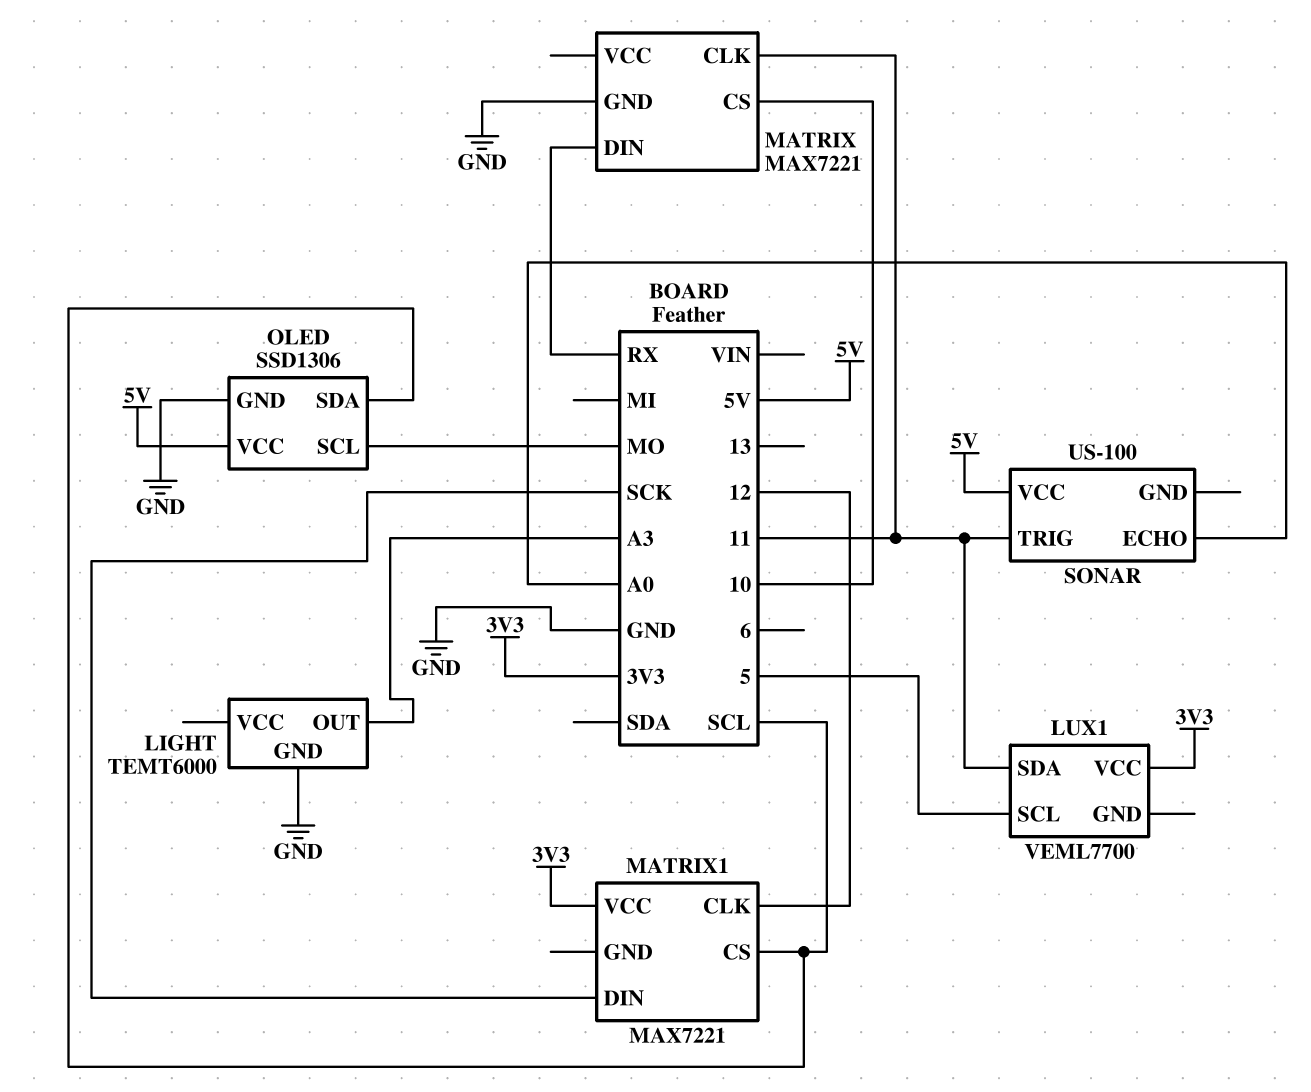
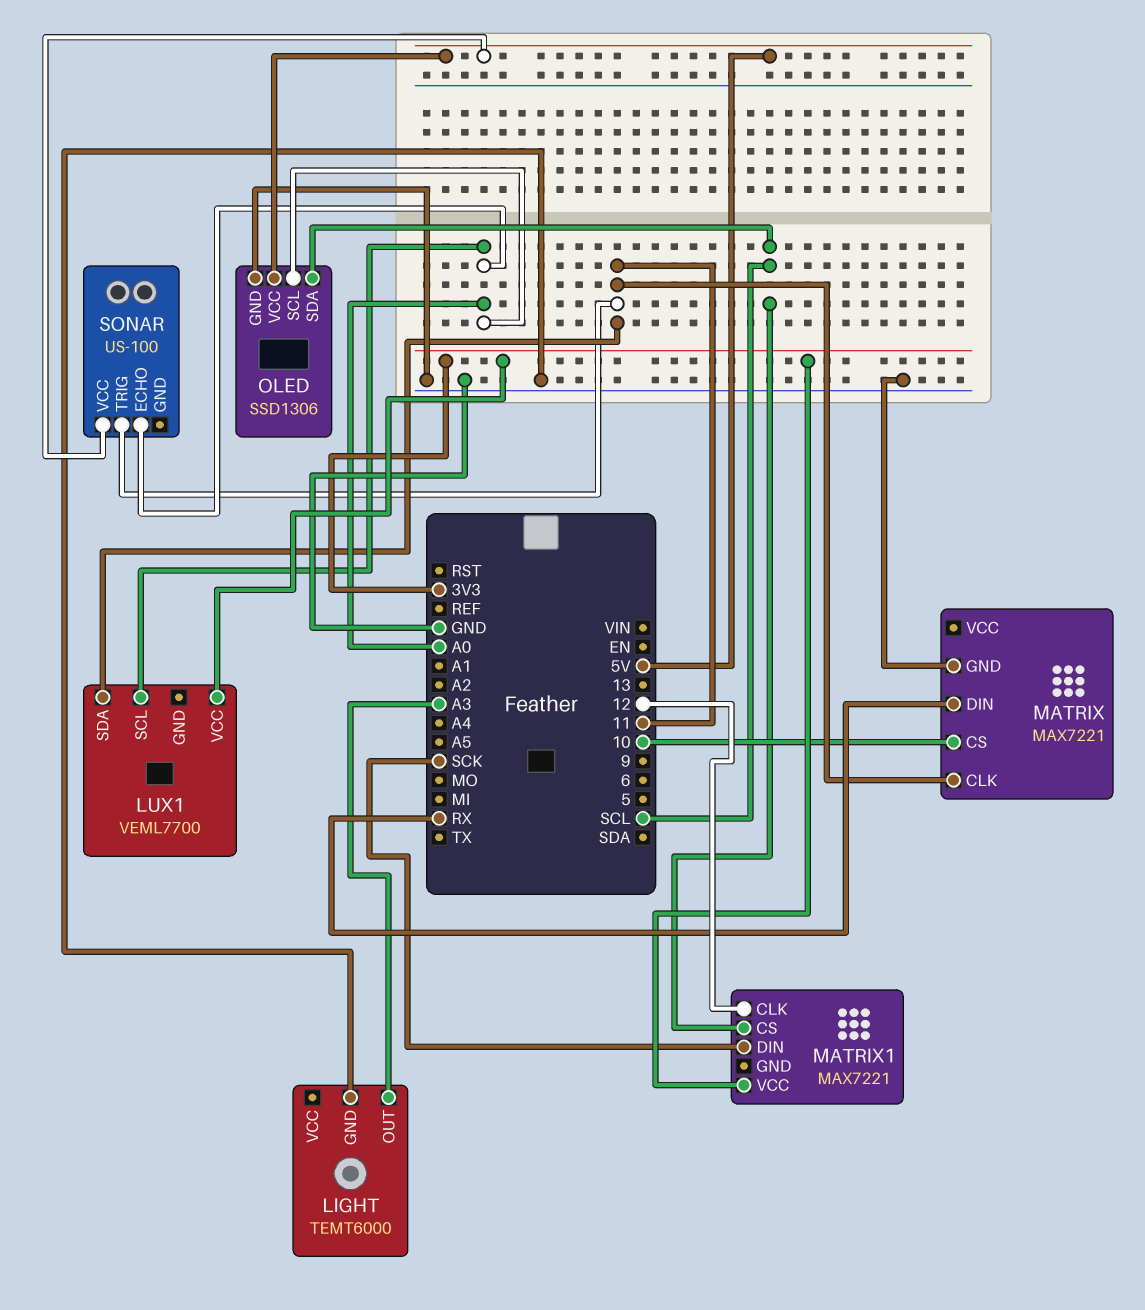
LUX1 pin SCL: 5 -> A0
OLED pin SCL: MO -> A0

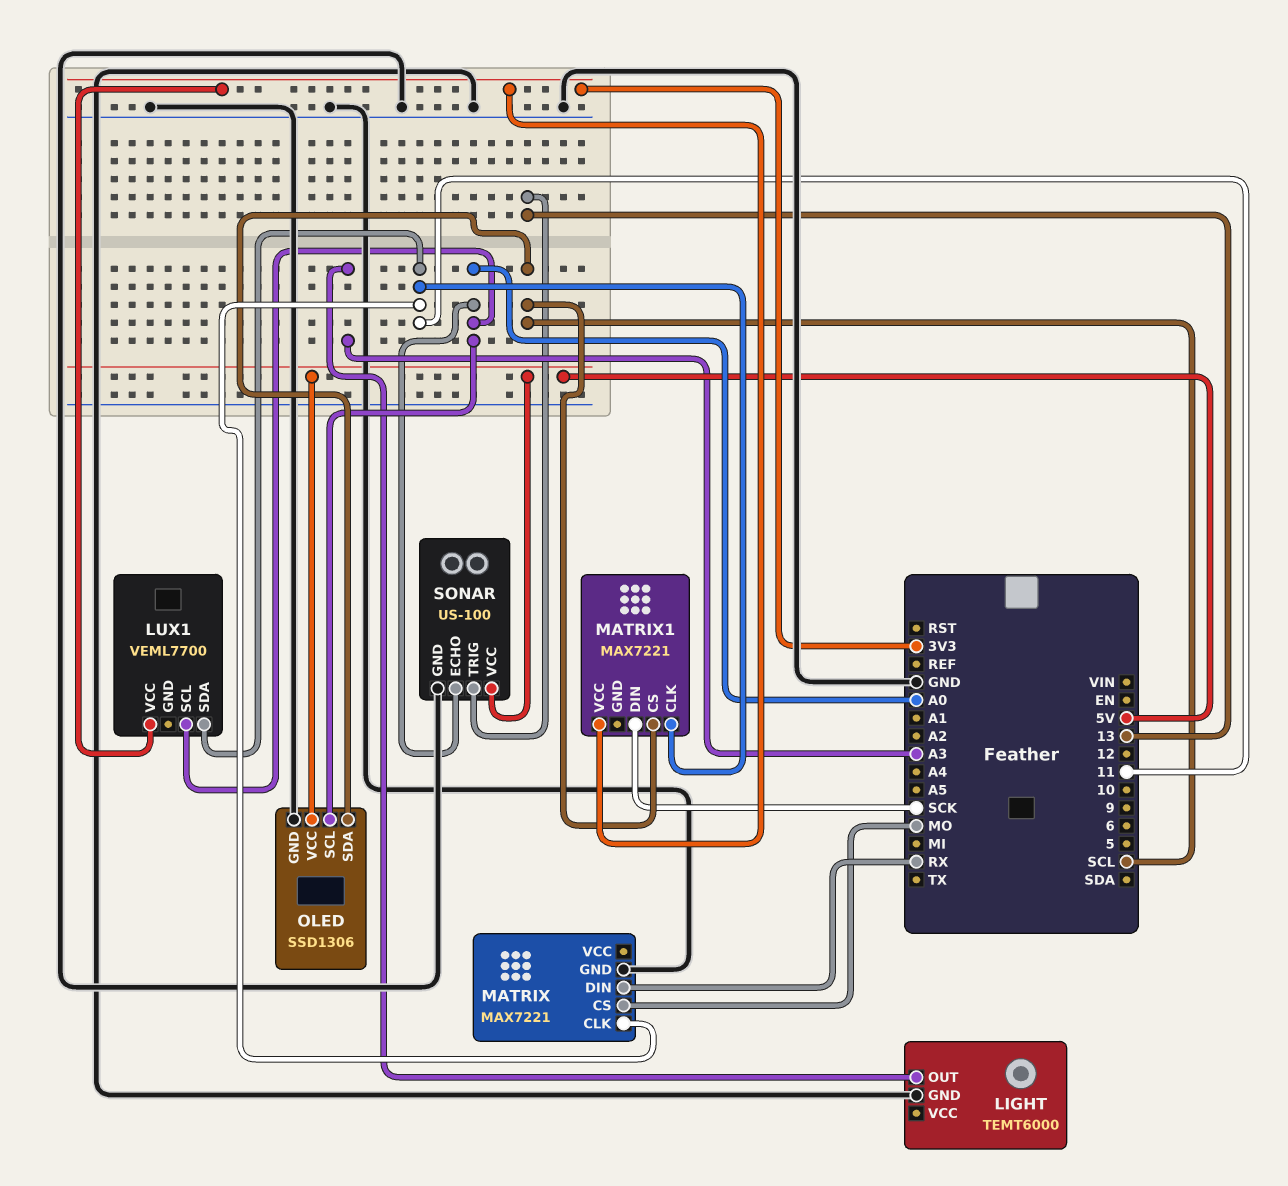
MATRIX pin CS: 10 -> MO
MATRIX1 pin CLK: 12 -> 11
SONAR pin GND: none -> GND
SONAR pin TRIG: 11 -> 13

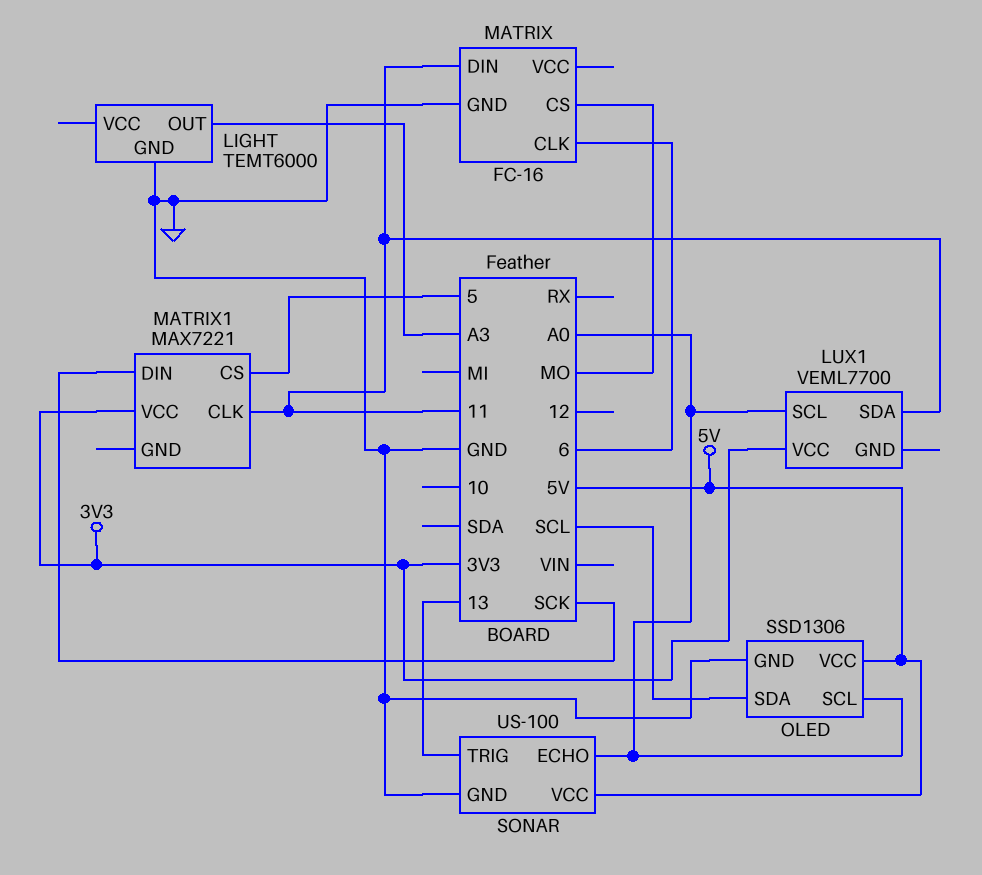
MATRIX: MAX7221 -> FC-16
MATRIX pin CLK: 11 -> 6
MATRIX pin DIN: RX -> 11
MATRIX1 pin CS: SCL -> 5

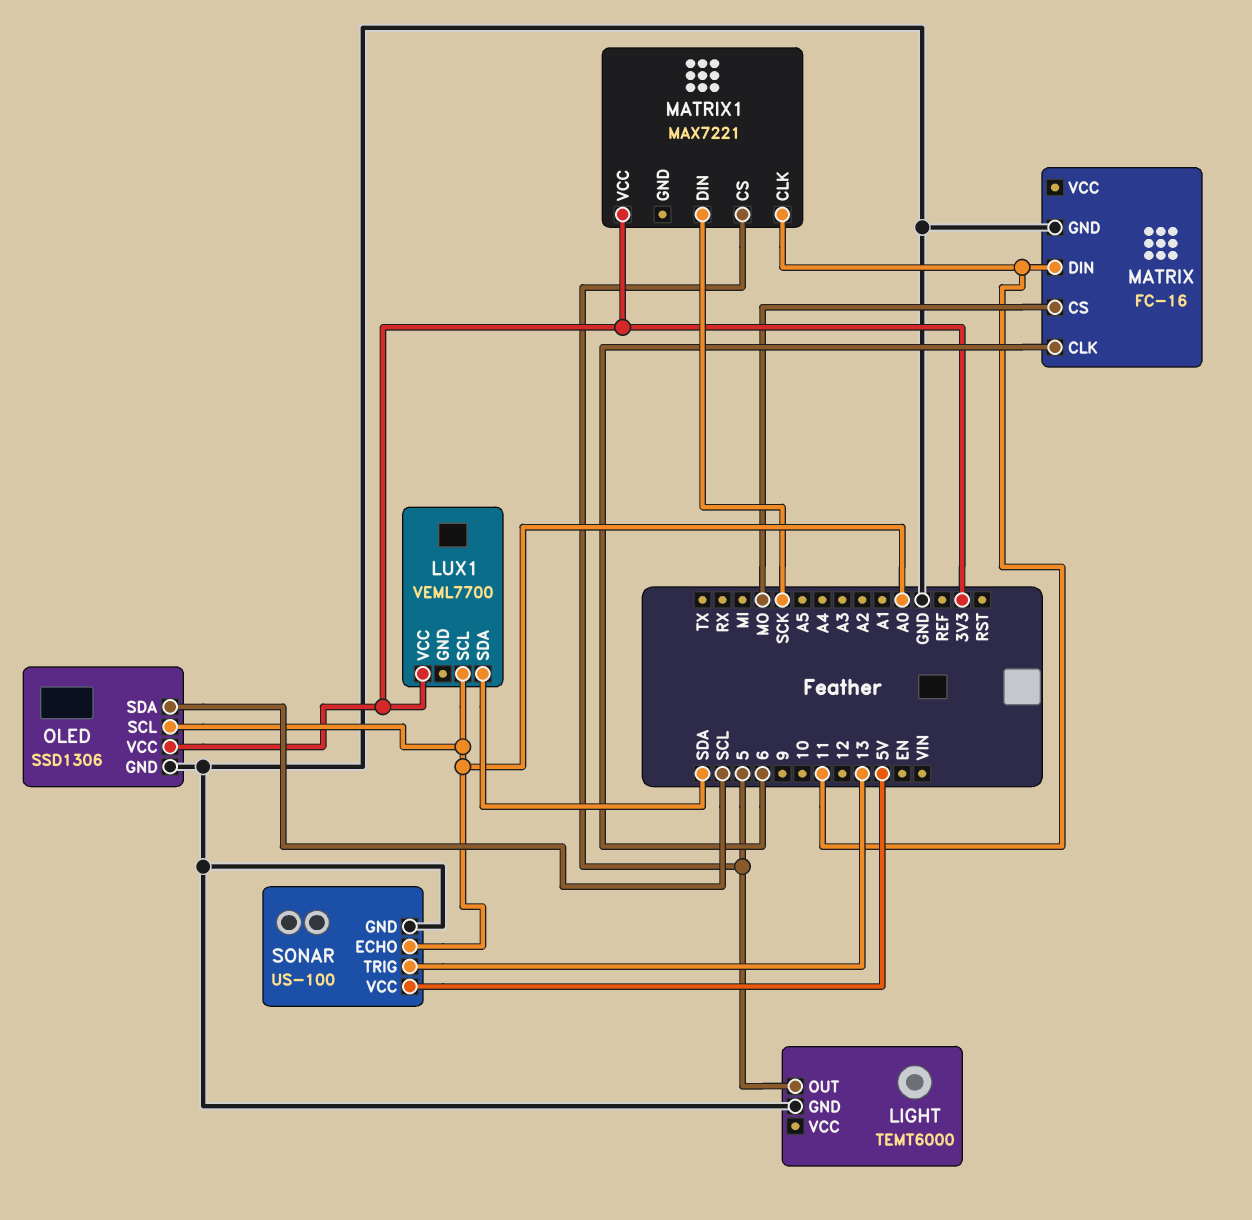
LIGHT pin OUT: A3 -> 5
LUX1 pin SDA: 11 -> SDA
OLED pin VCC: 5V -> 3V3

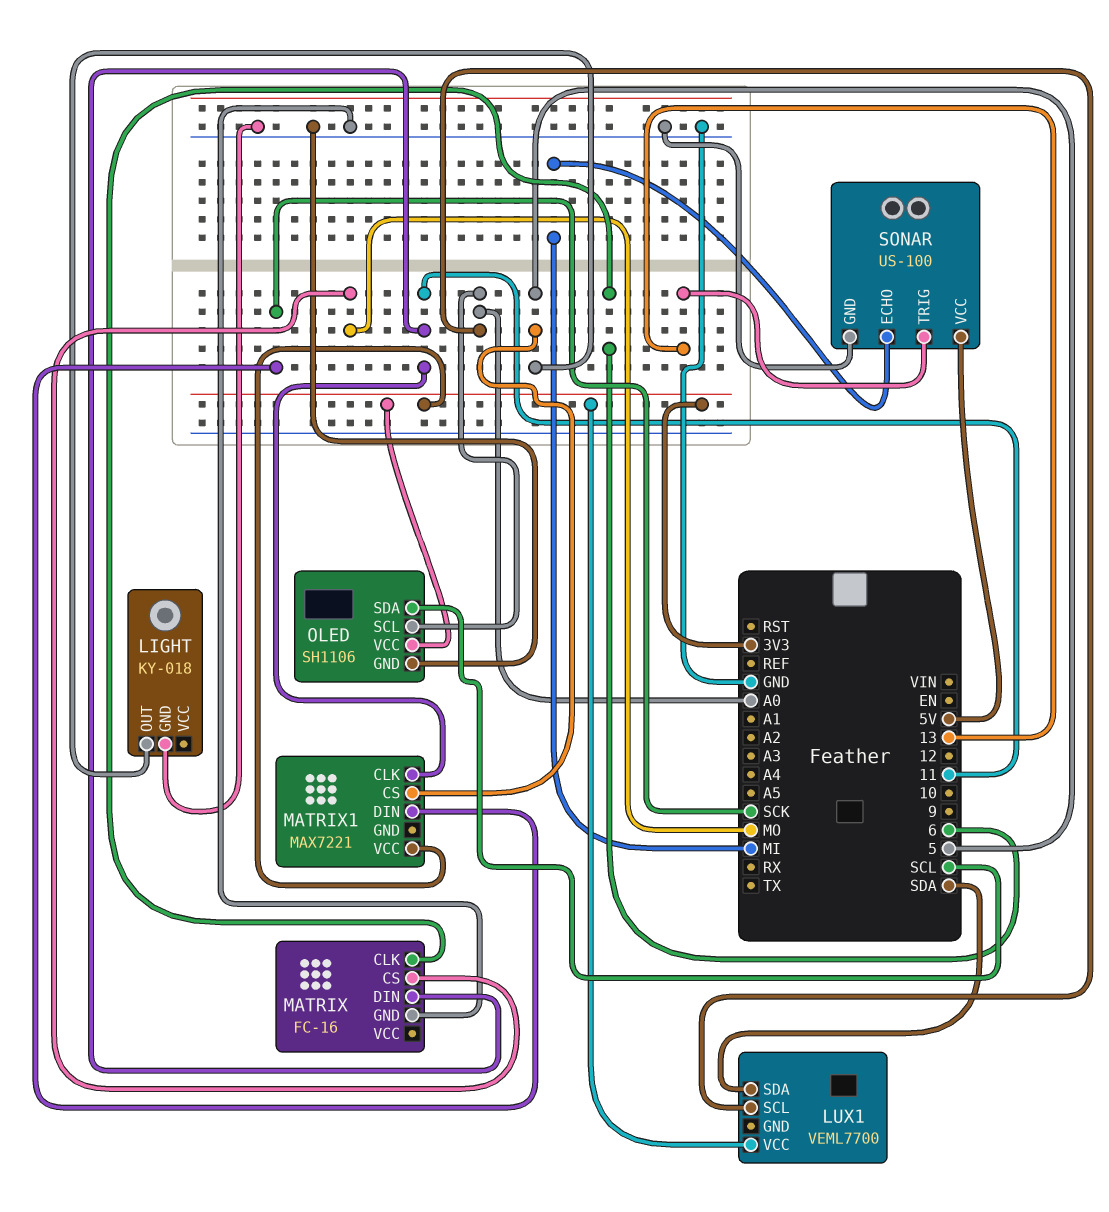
LIGHT: TEMT6000 -> KY-018
OLED: SSD1306 -> SH1106
SONAR pin ECHO: A0 -> MI

